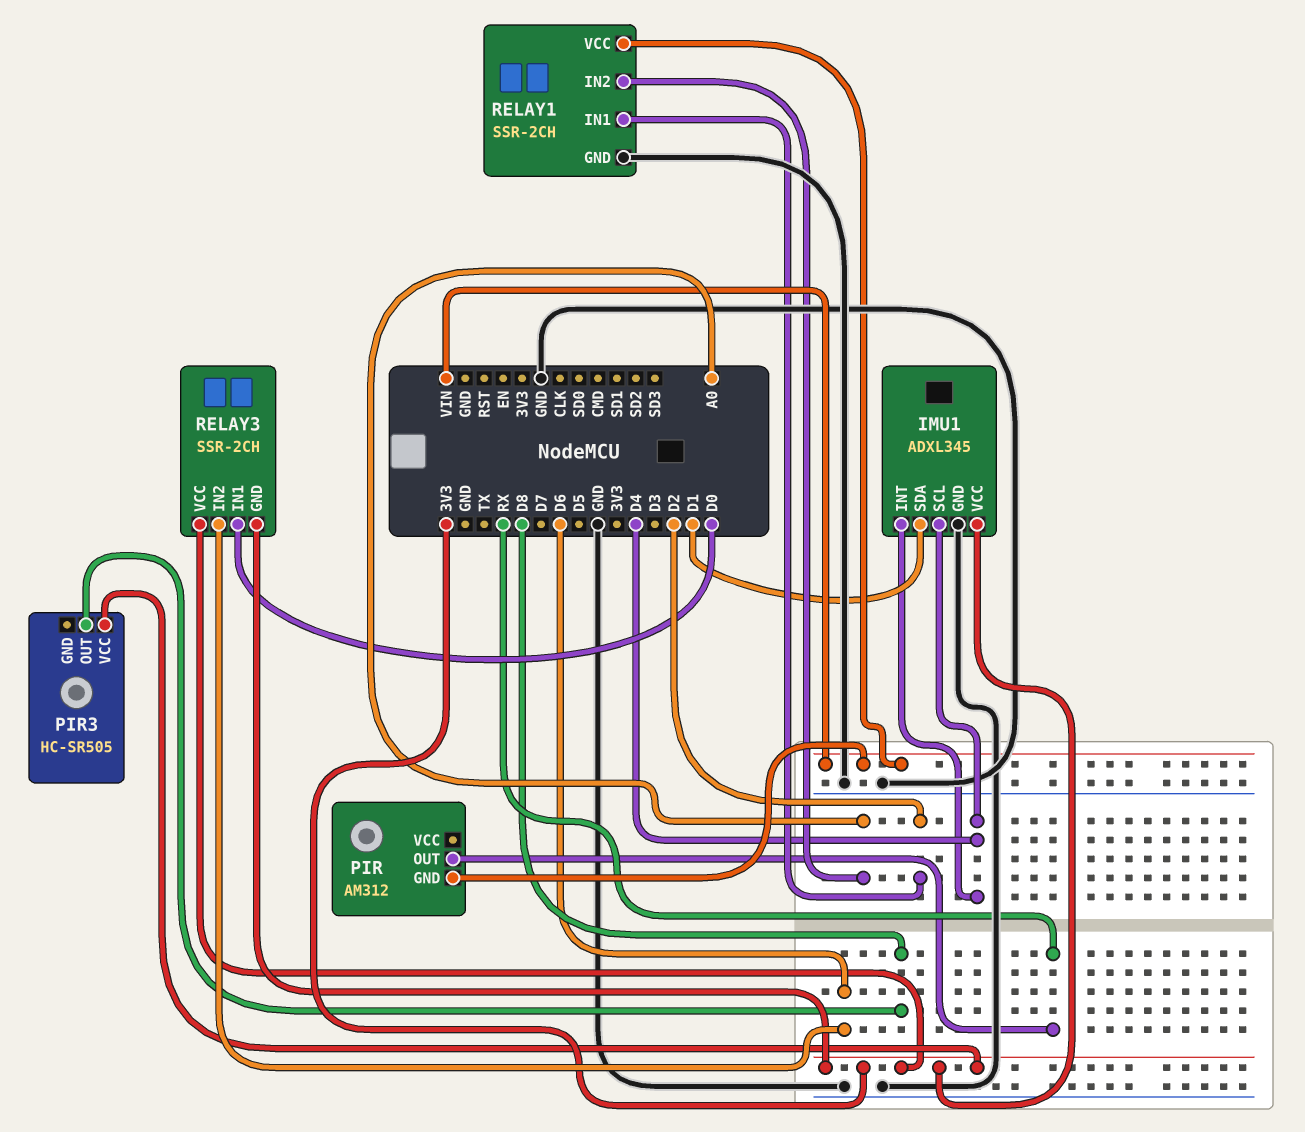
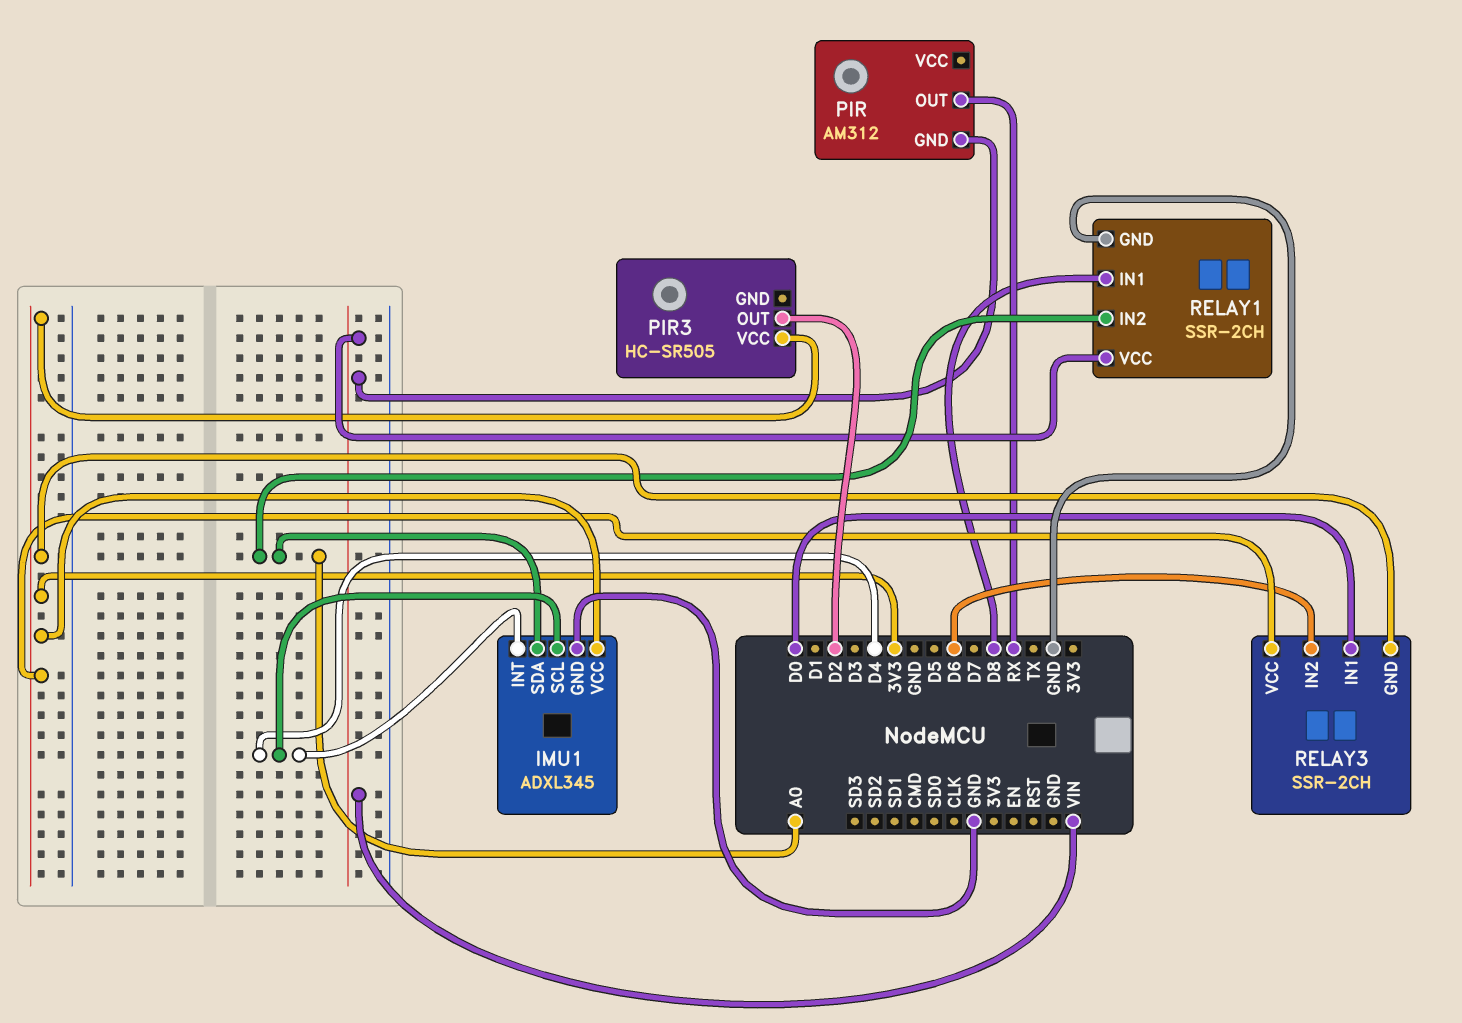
IMU1 pin SDA: D1 -> A0
PIR3 pin OUT: D8 -> D2
RELAY1 pin IN1: D2 -> D8

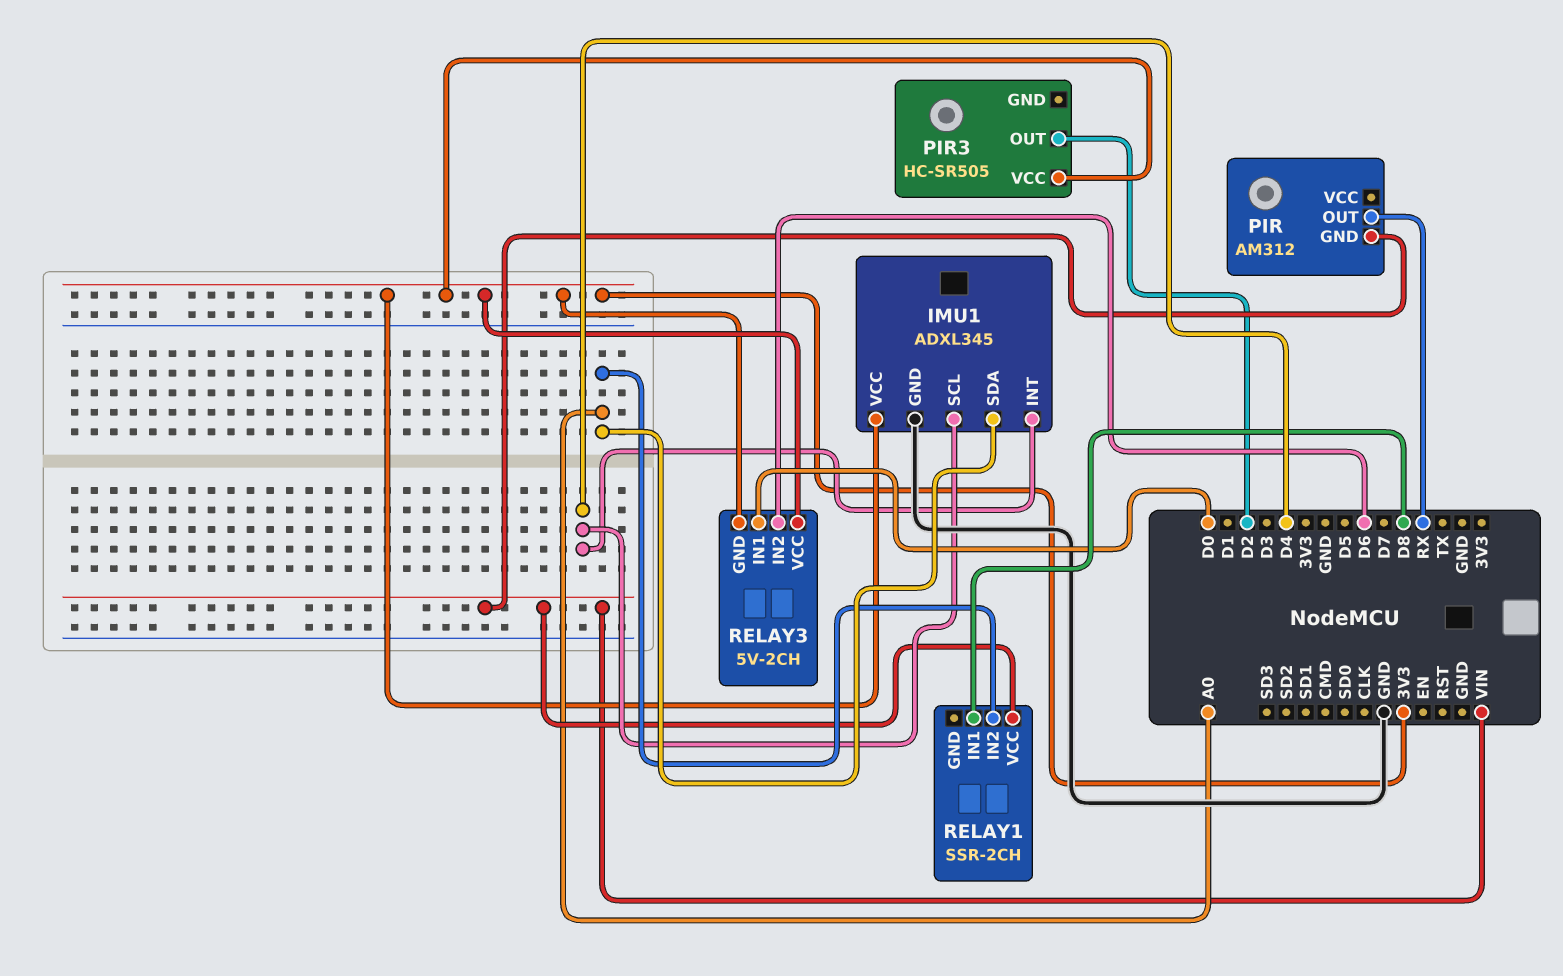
RELAY1 pin GND: GND -> none
RELAY3: SSR-2CH -> 5V-2CH

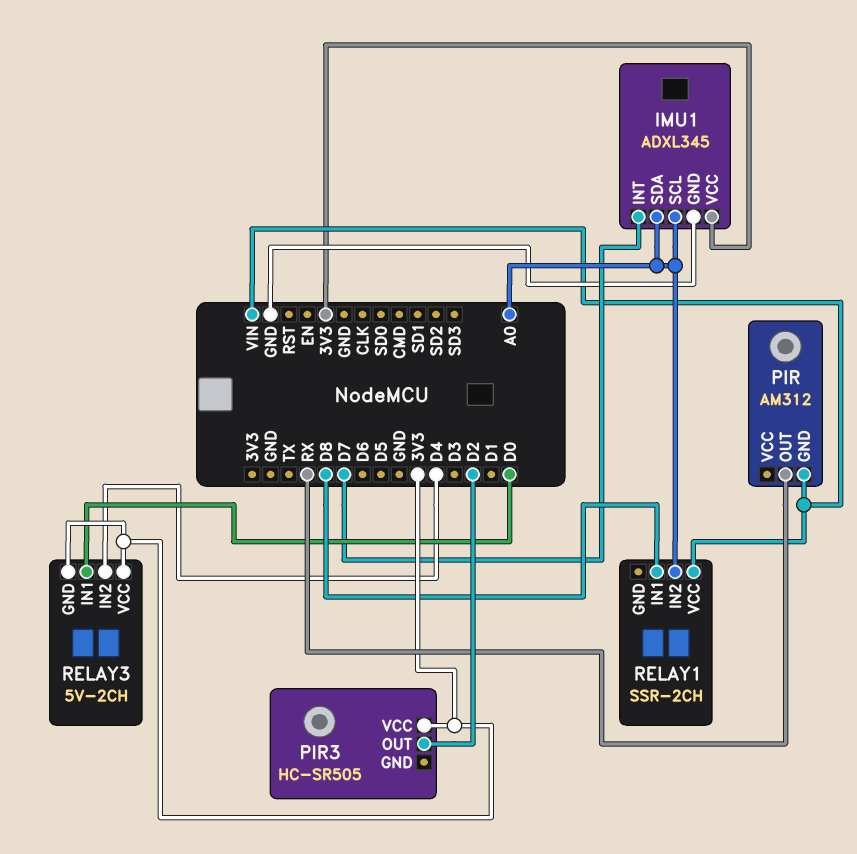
IMU1 pin INT: D4 -> D7
IMU1 pin SCL: D4 -> A0
RELAY3 pin IN2: D6 -> D4

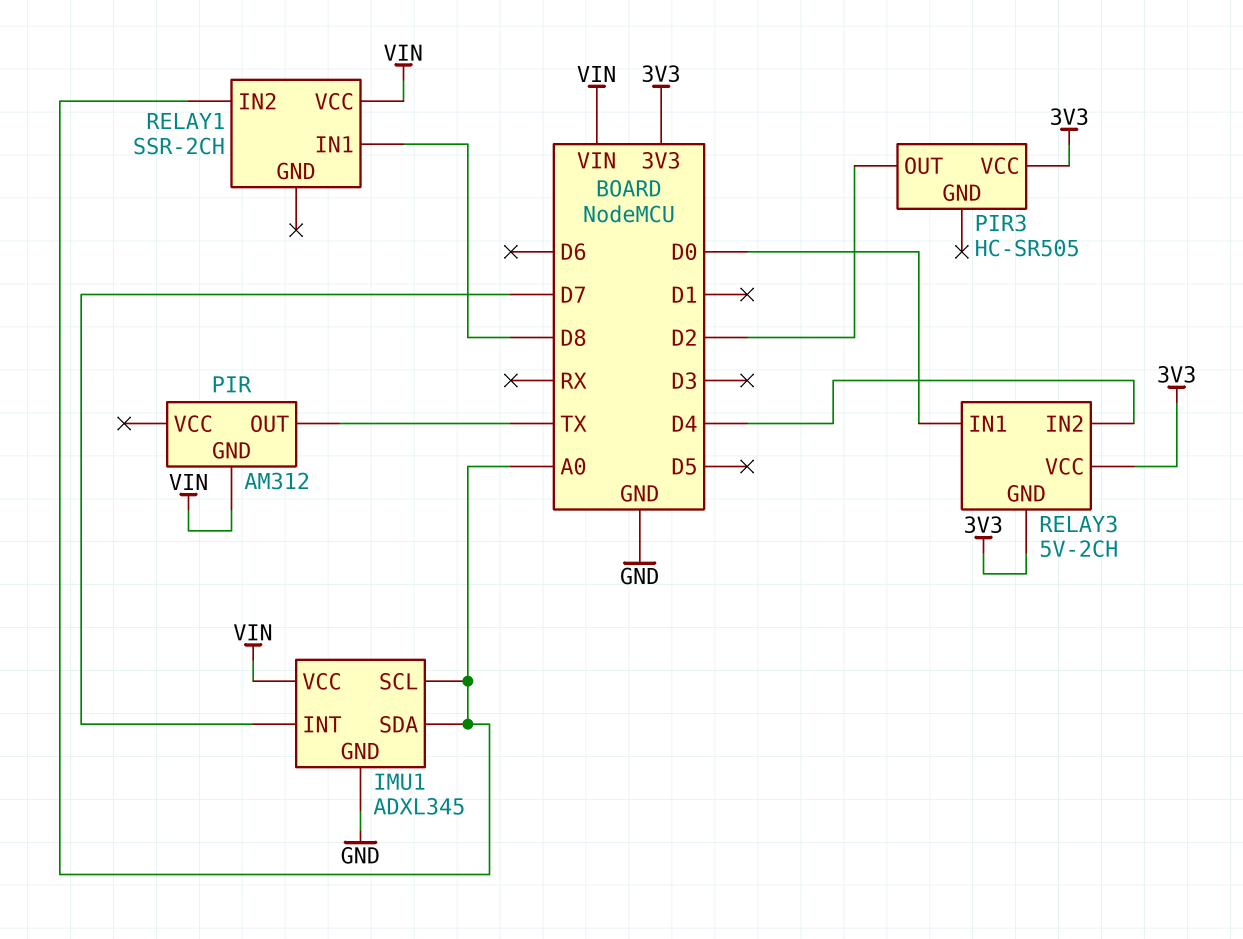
IMU1 pin VCC: 3V3 -> VIN
PIR pin OUT: RX -> TX

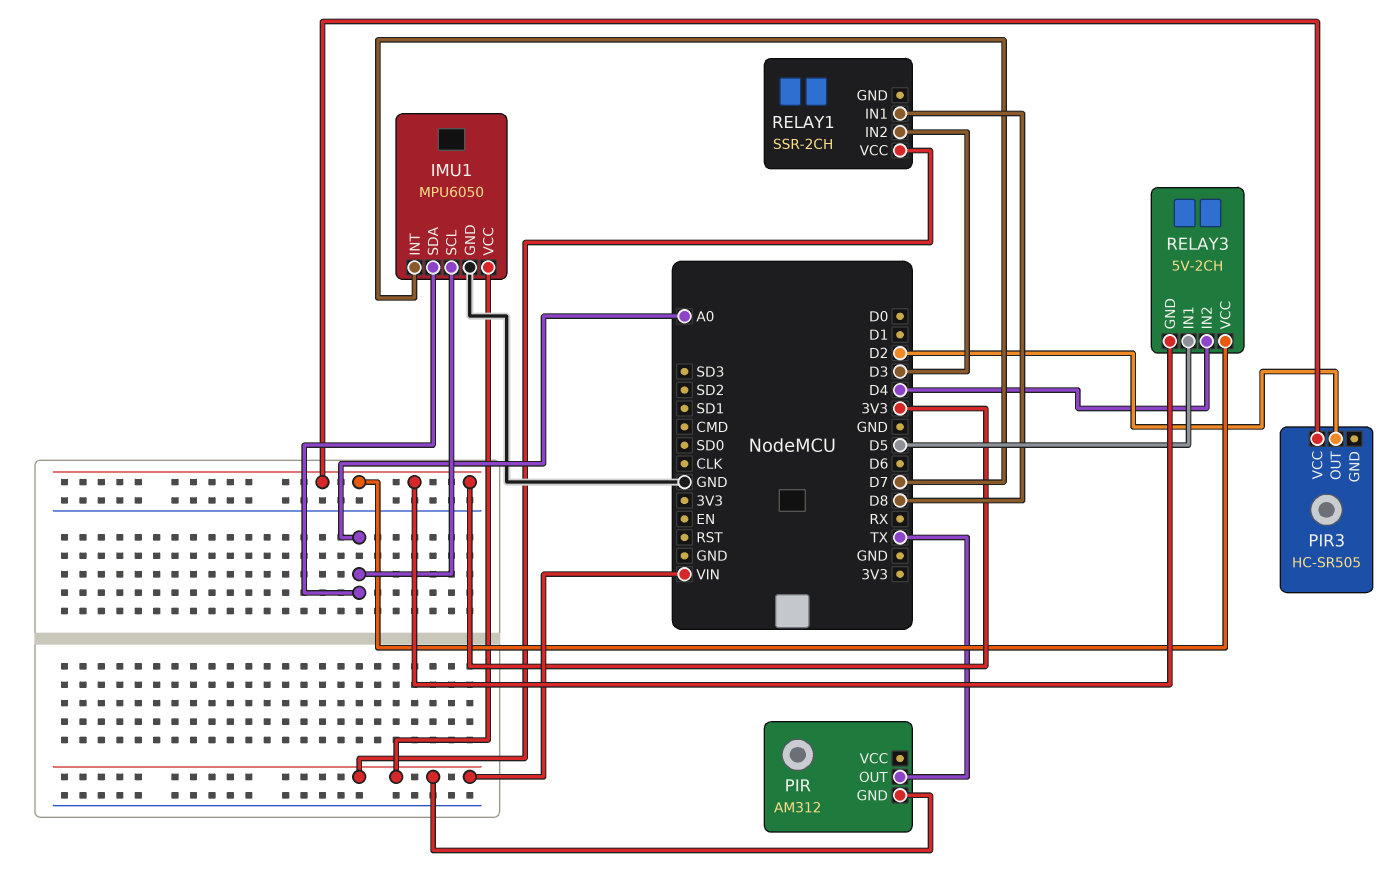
IMU1: ADXL345 -> MPU6050
RELAY1 pin IN2: A0 -> D3
RELAY3 pin IN1: D0 -> D5

